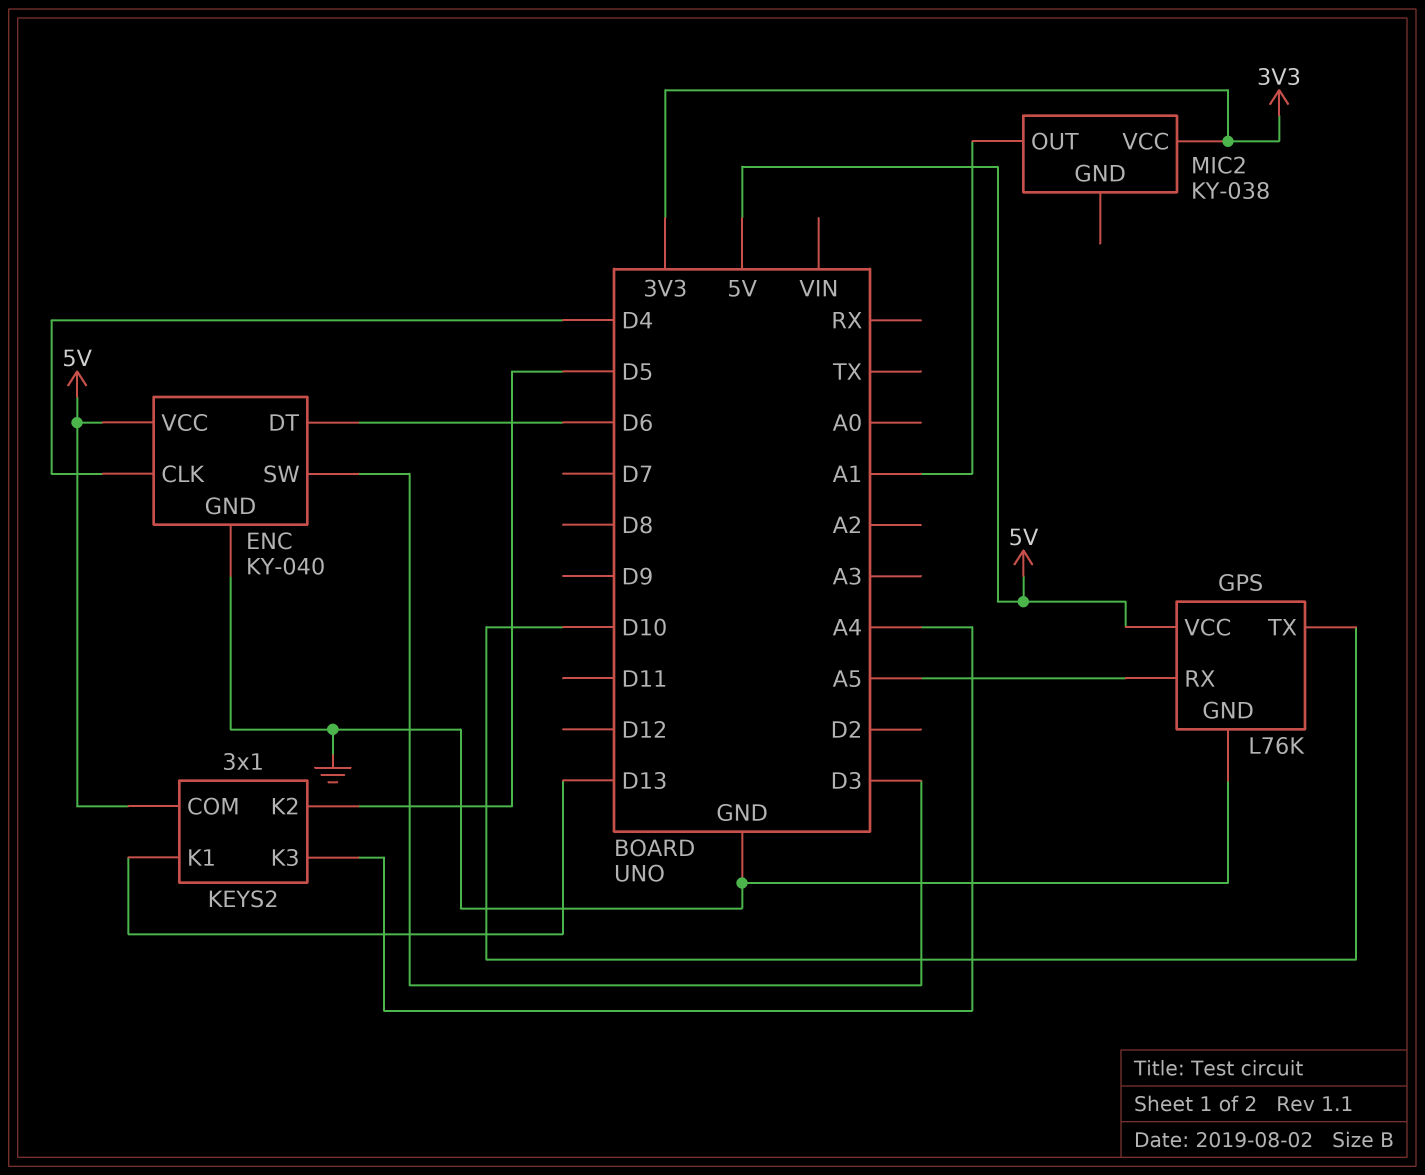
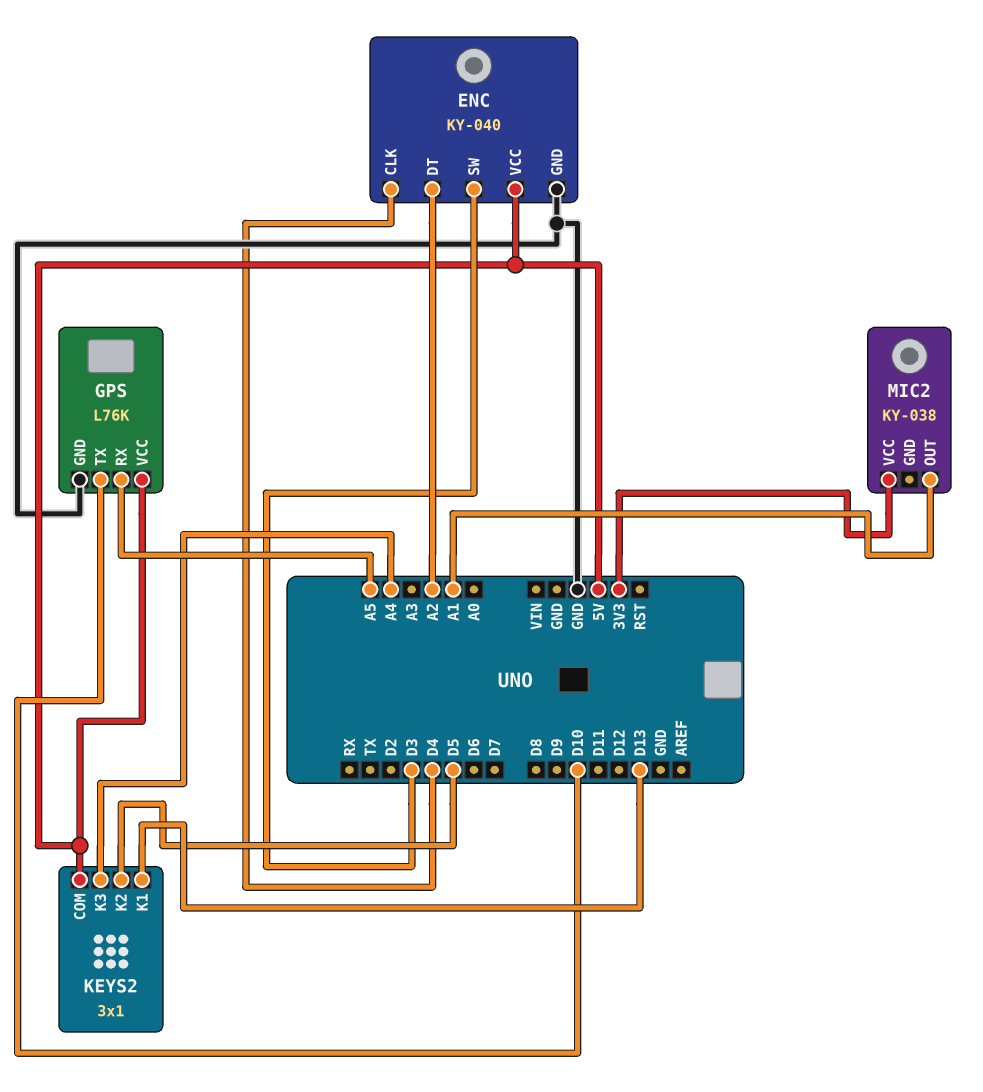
ENC pin DT: D6 -> A2

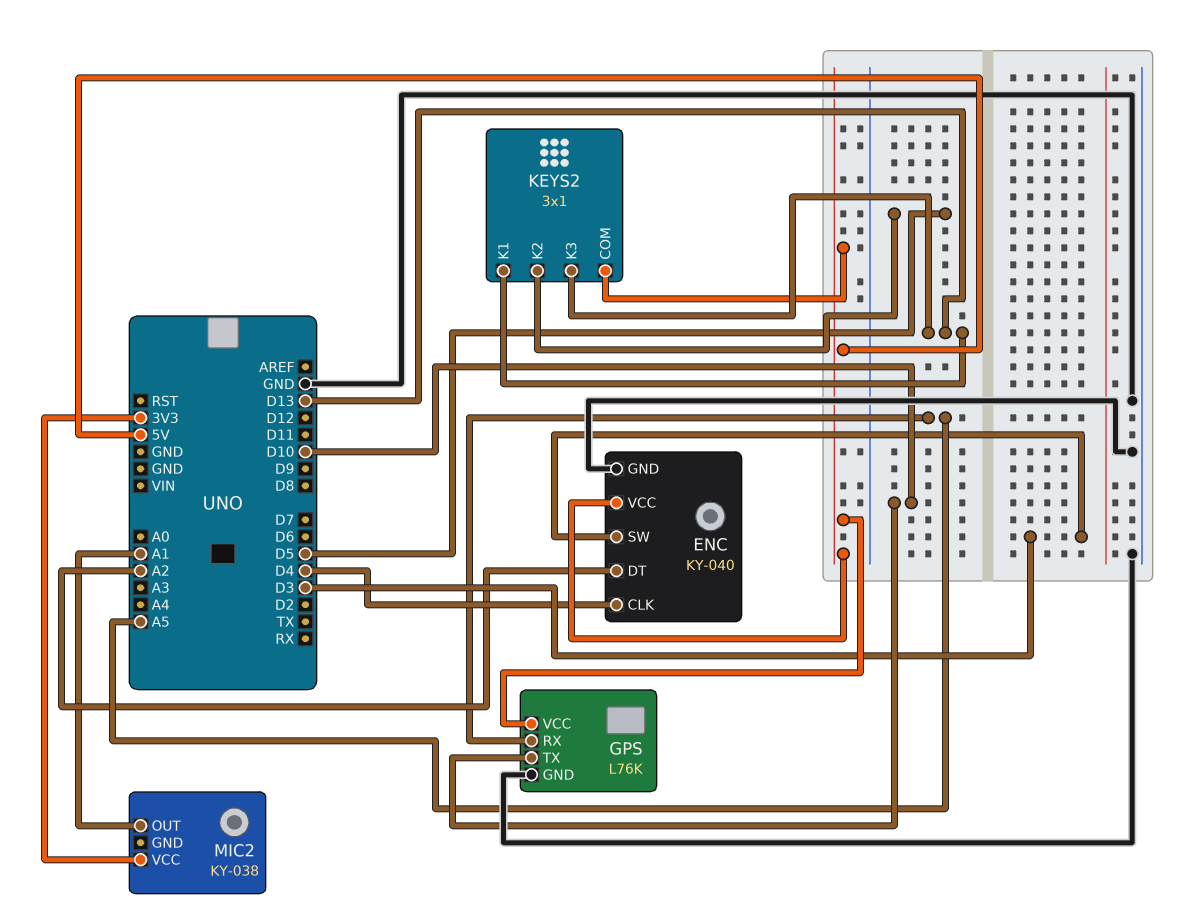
KEYS2 pin K3: A4 -> D13

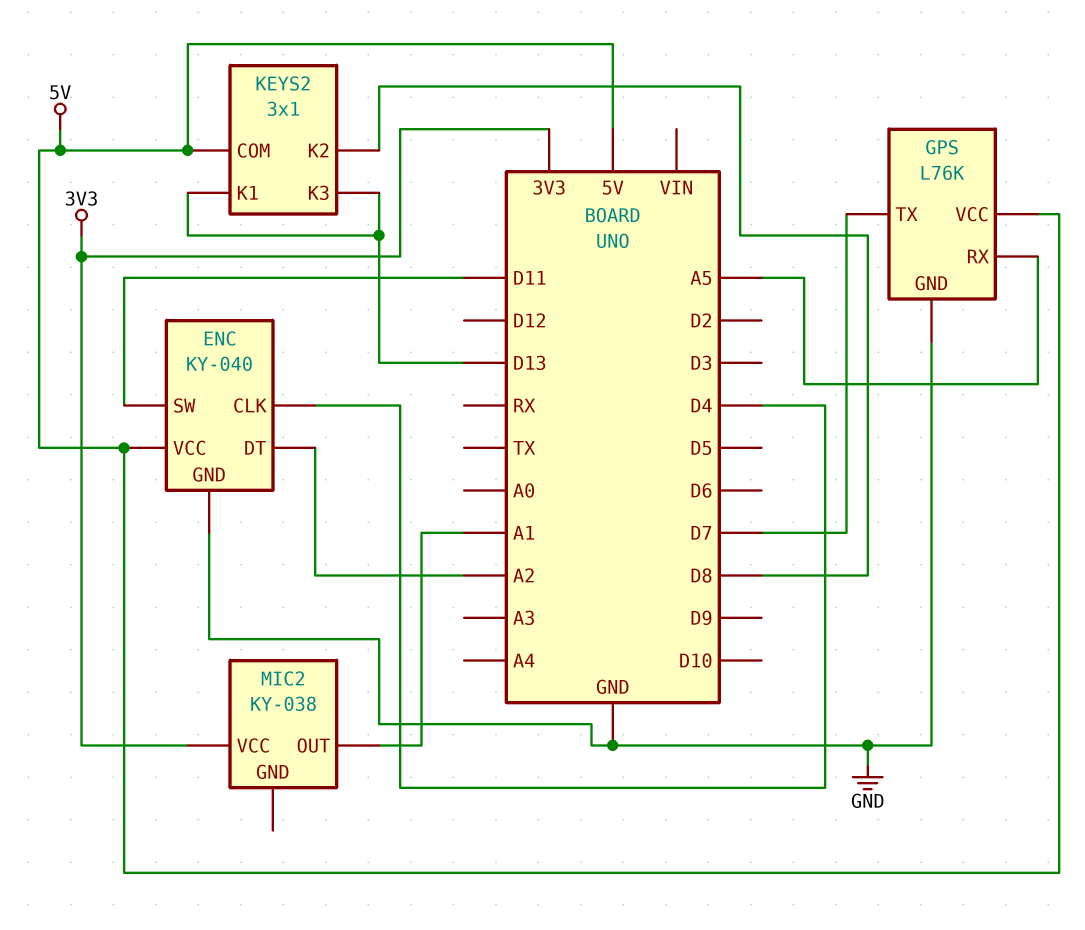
ENC pin SW: D3 -> D11
GPS pin TX: D10 -> D7
KEYS2 pin K2: D5 -> D8

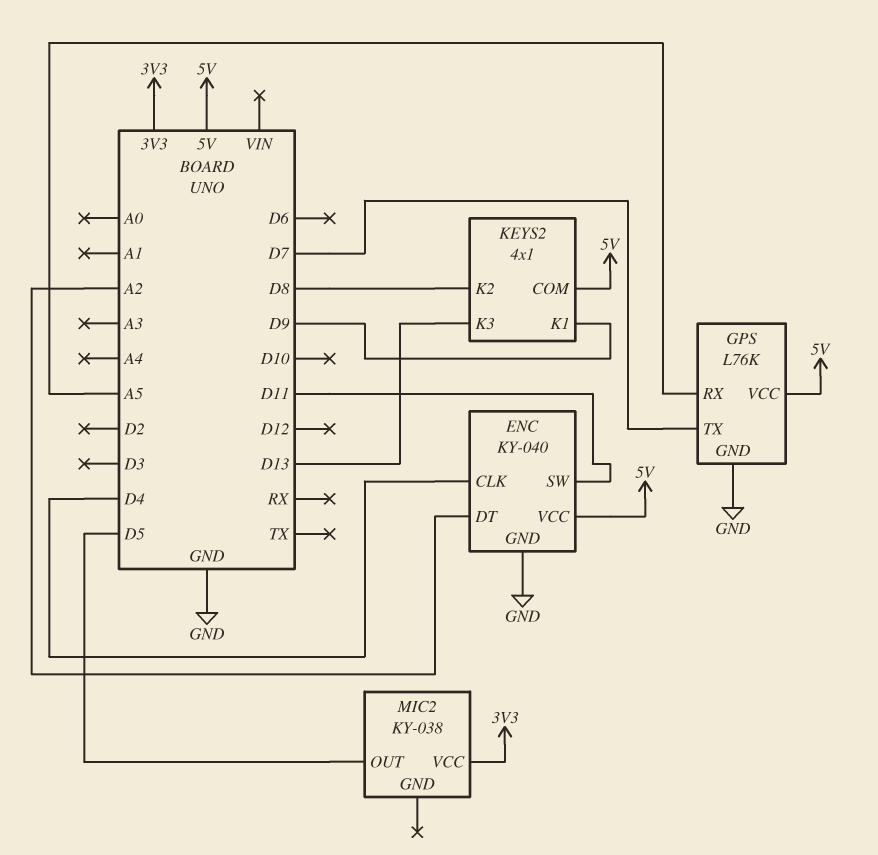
KEYS2: 3x1 -> 4x1
KEYS2 pin K1: D13 -> D9
MIC2 pin OUT: A1 -> D5

